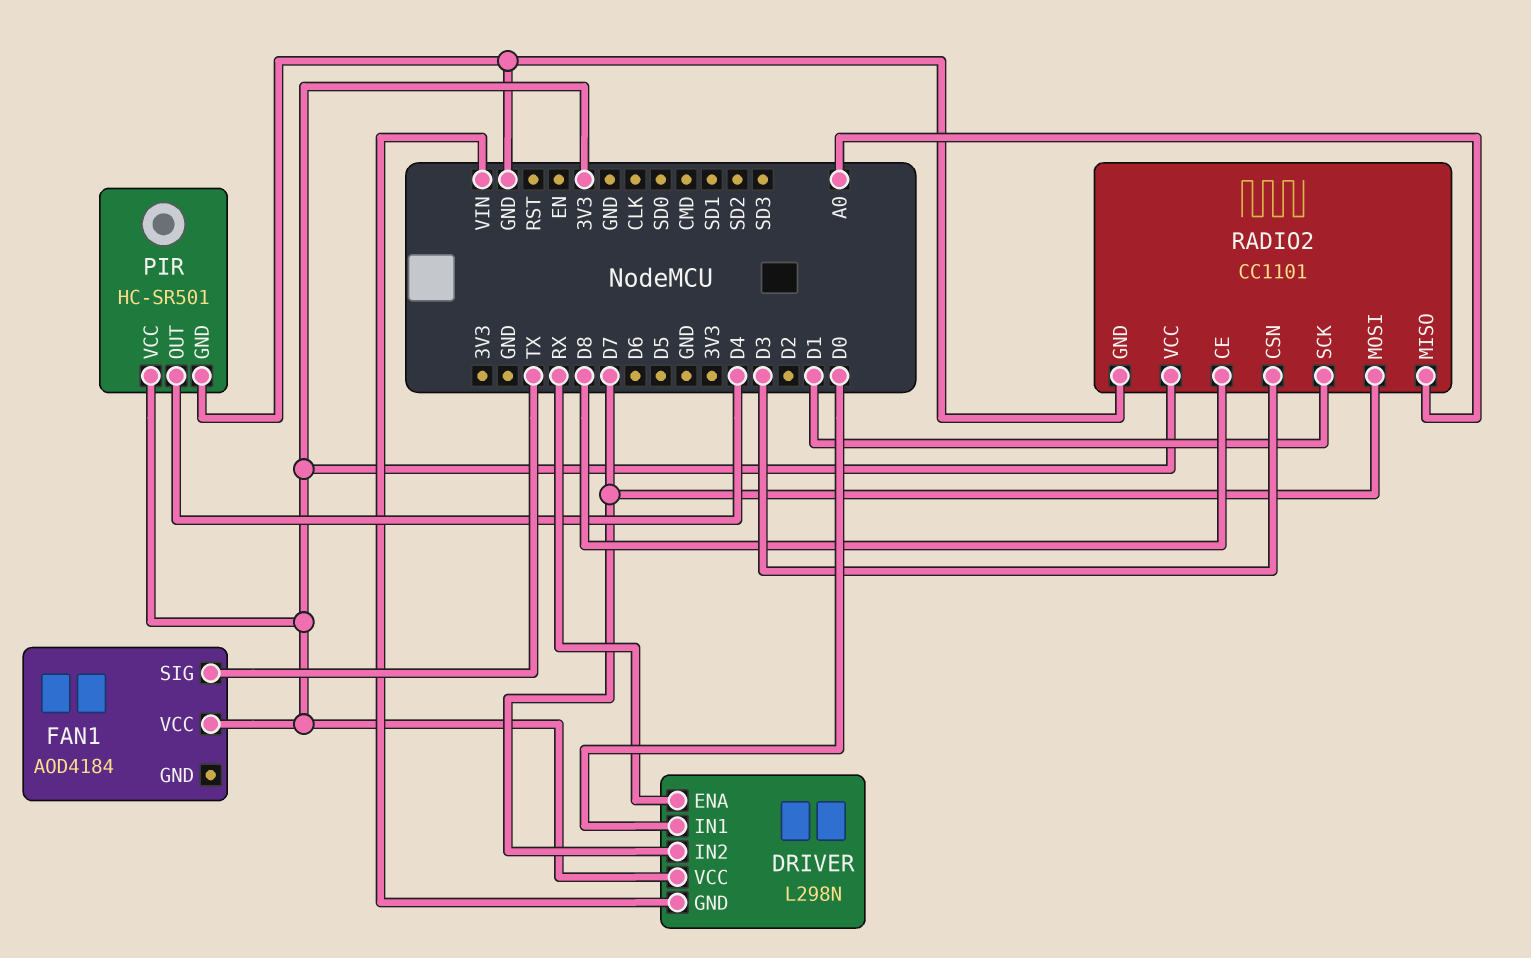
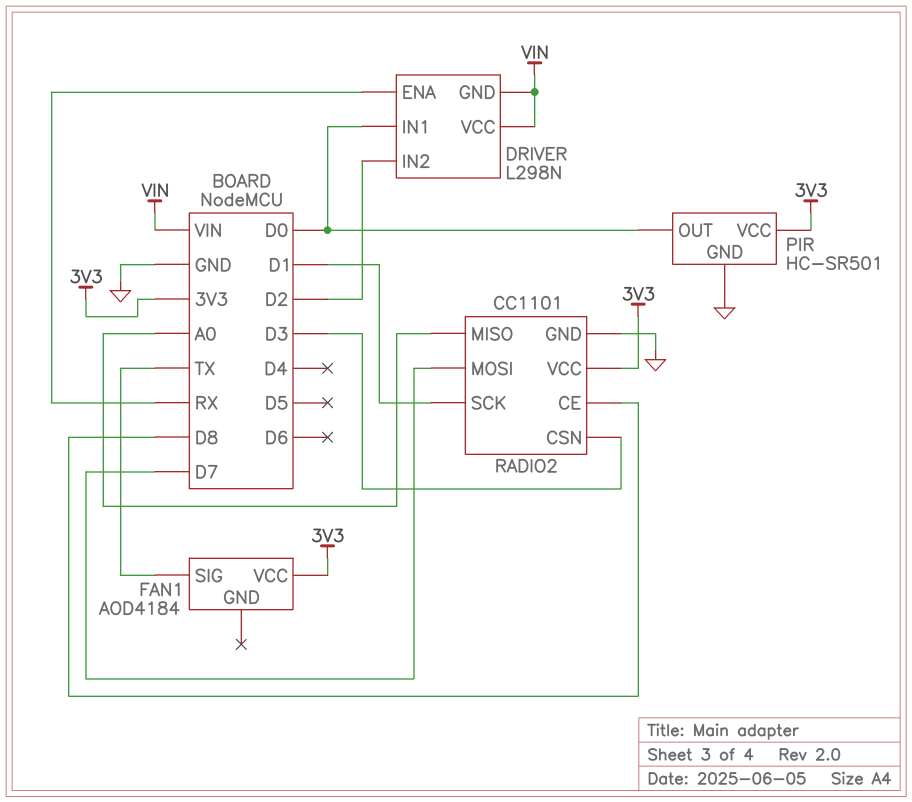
DRIVER pin IN2: D7 -> D2
DRIVER pin VCC: 3V3 -> VIN
PIR pin OUT: D4 -> D0

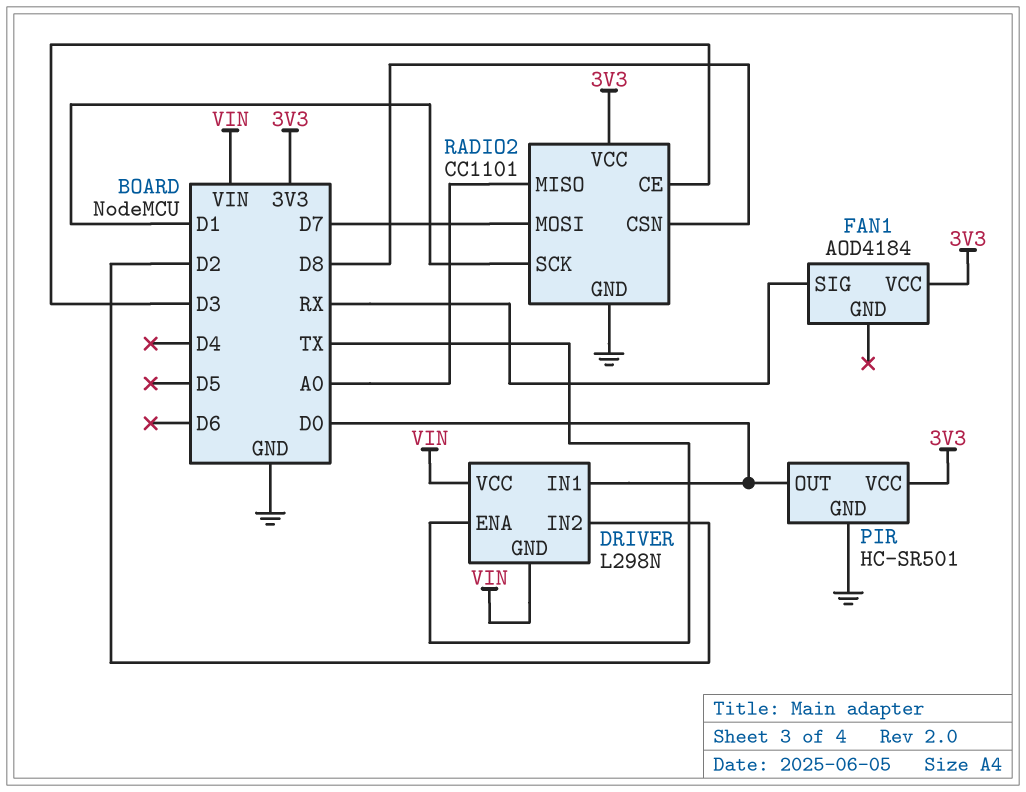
DRIVER pin ENA: RX -> TX
FAN1 pin SIG: TX -> RX
RADIO2 pin CE: D8 -> D3
RADIO2 pin CSN: D3 -> D8

